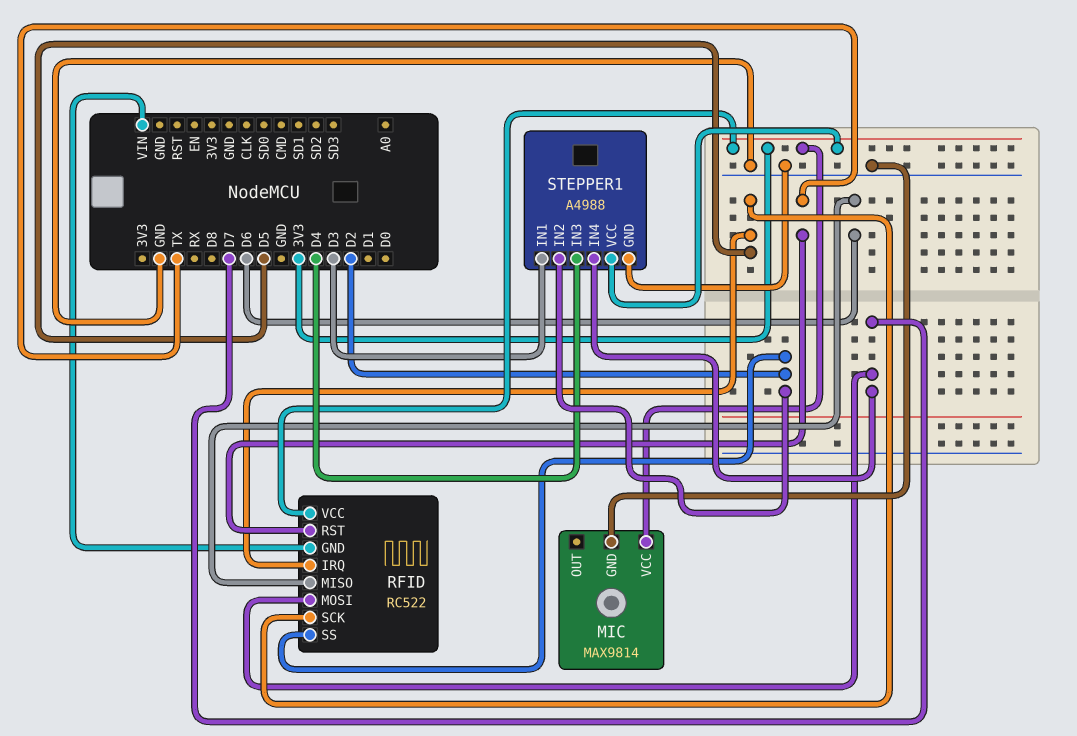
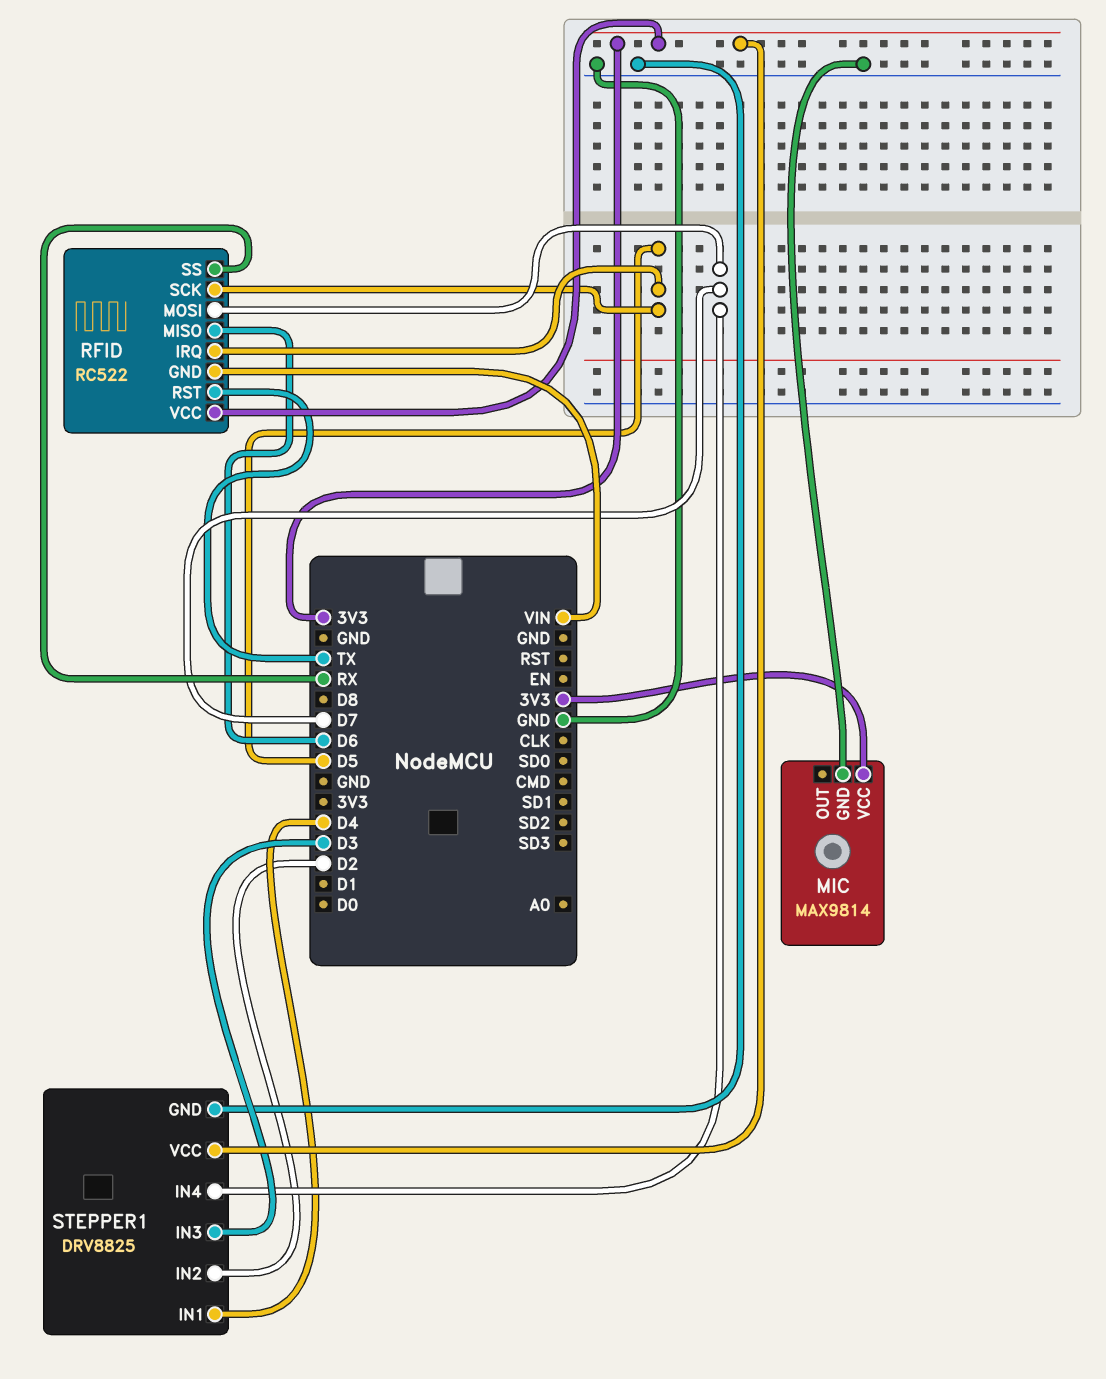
RFID pin SS: D2 -> RX
STEPPER1: A4988 -> DRV8825
STEPPER1 pin IN1: D3 -> D4
STEPPER1 pin IN3: D4 -> D3

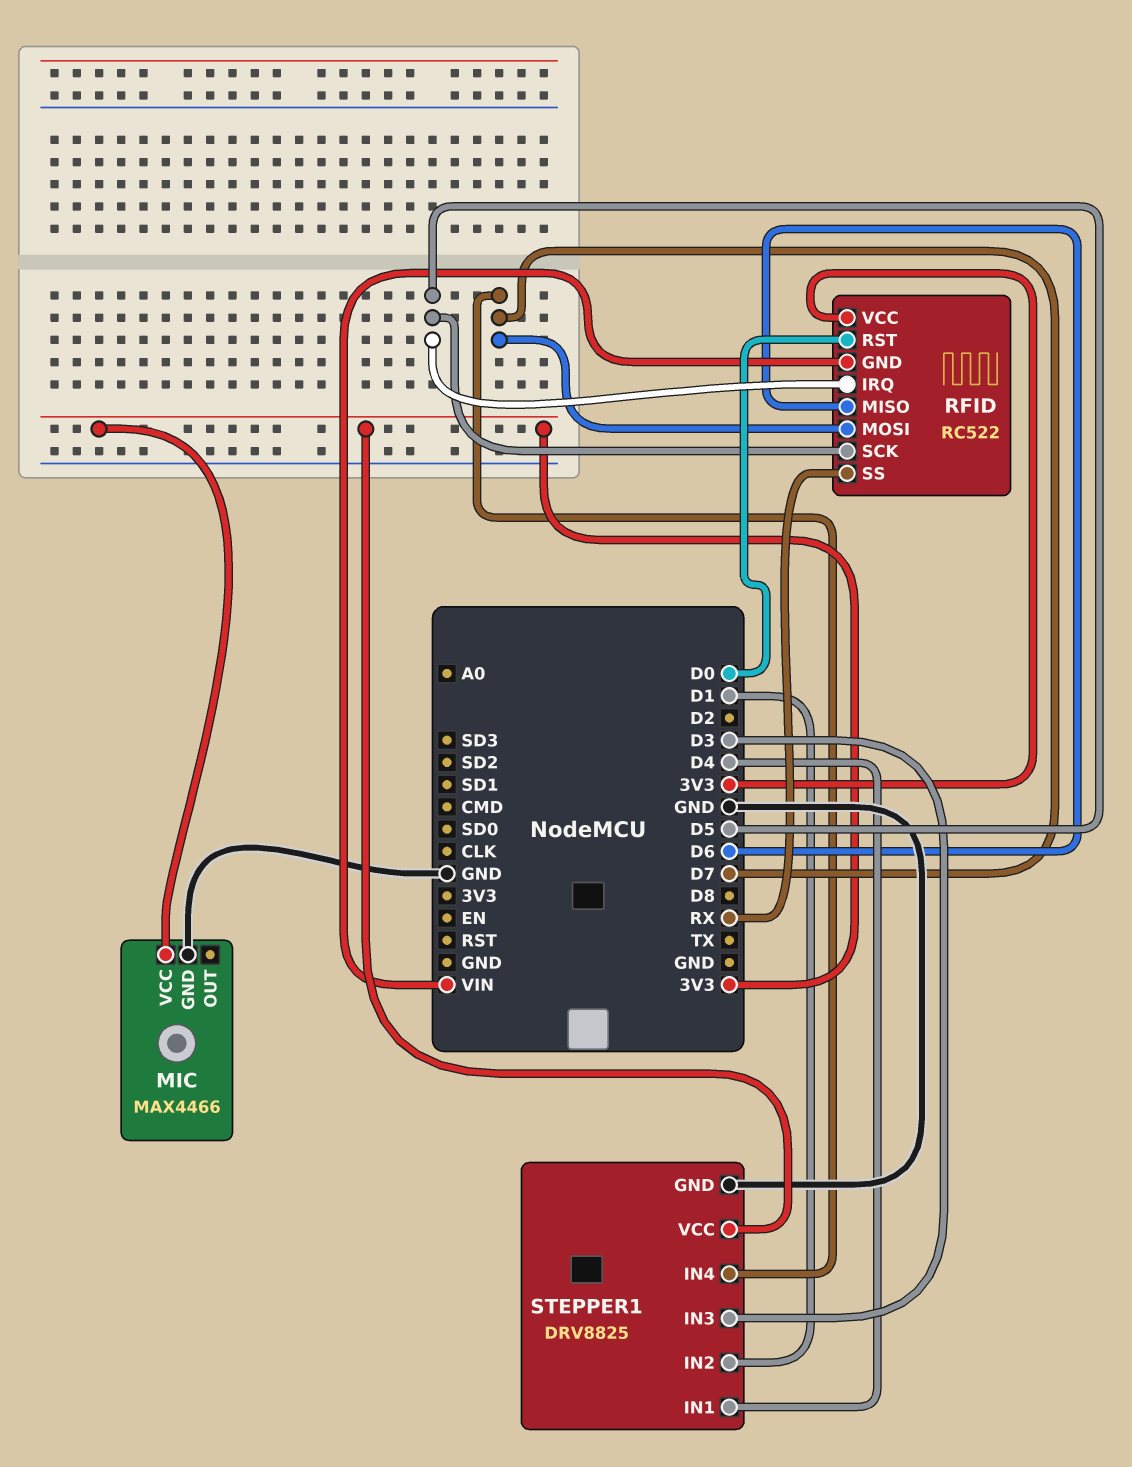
MIC: MAX9814 -> MAX4466
RFID pin RST: TX -> D0
STEPPER1 pin IN2: D2 -> D1

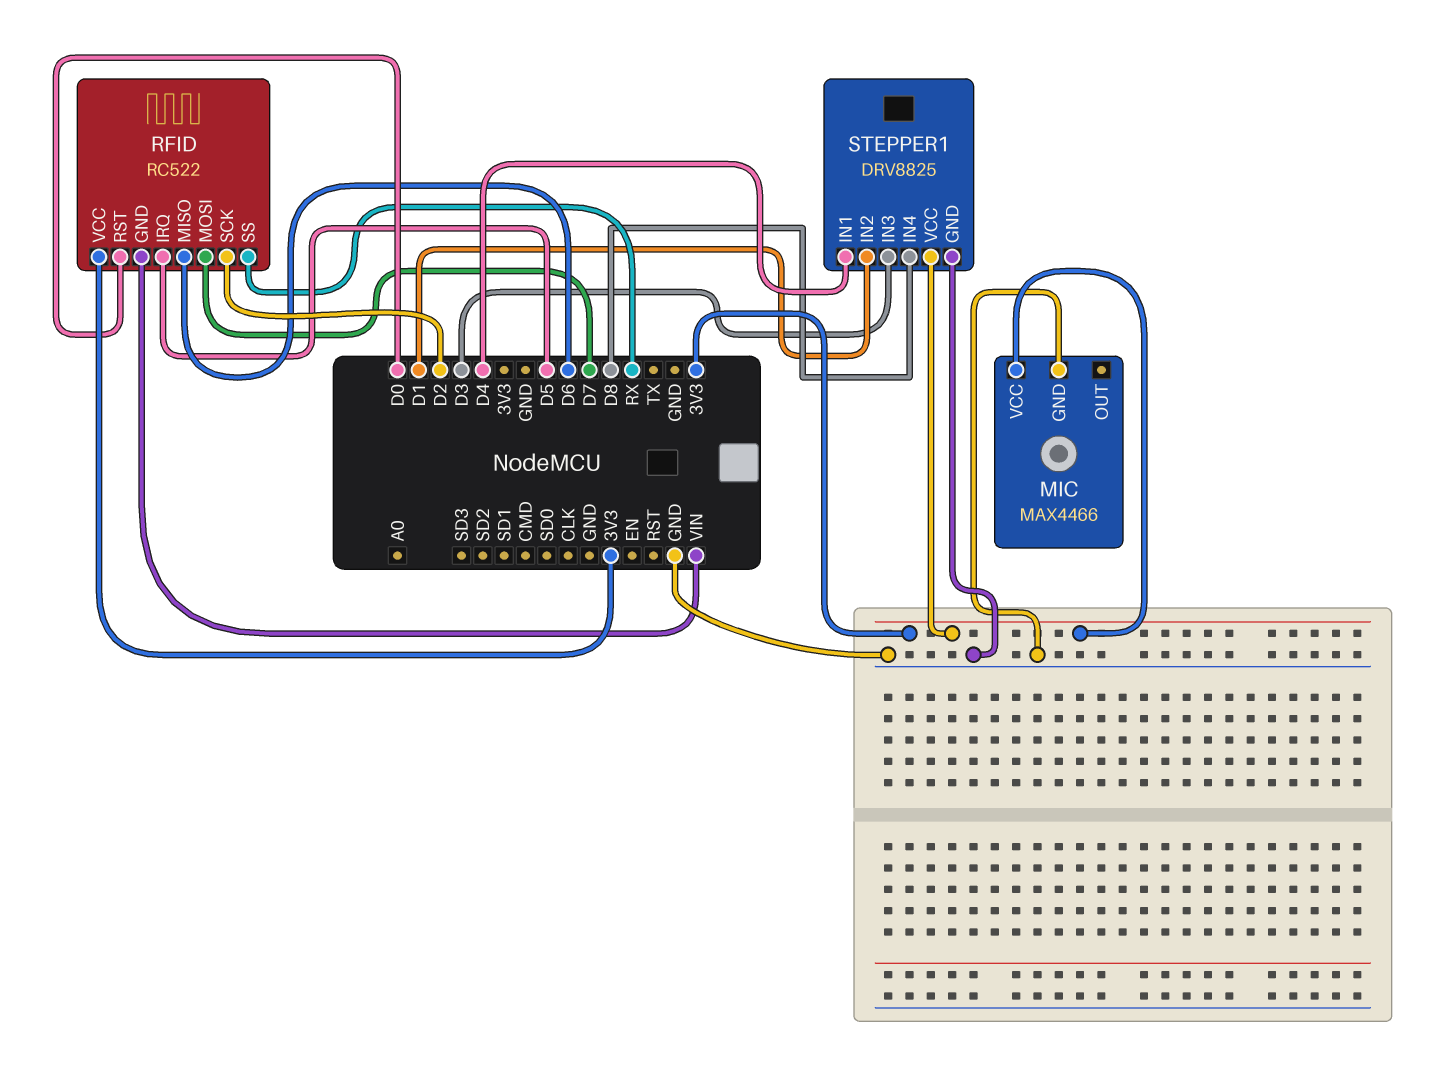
RFID pin SCK: D5 -> D2
STEPPER1 pin IN4: D7 -> D8

